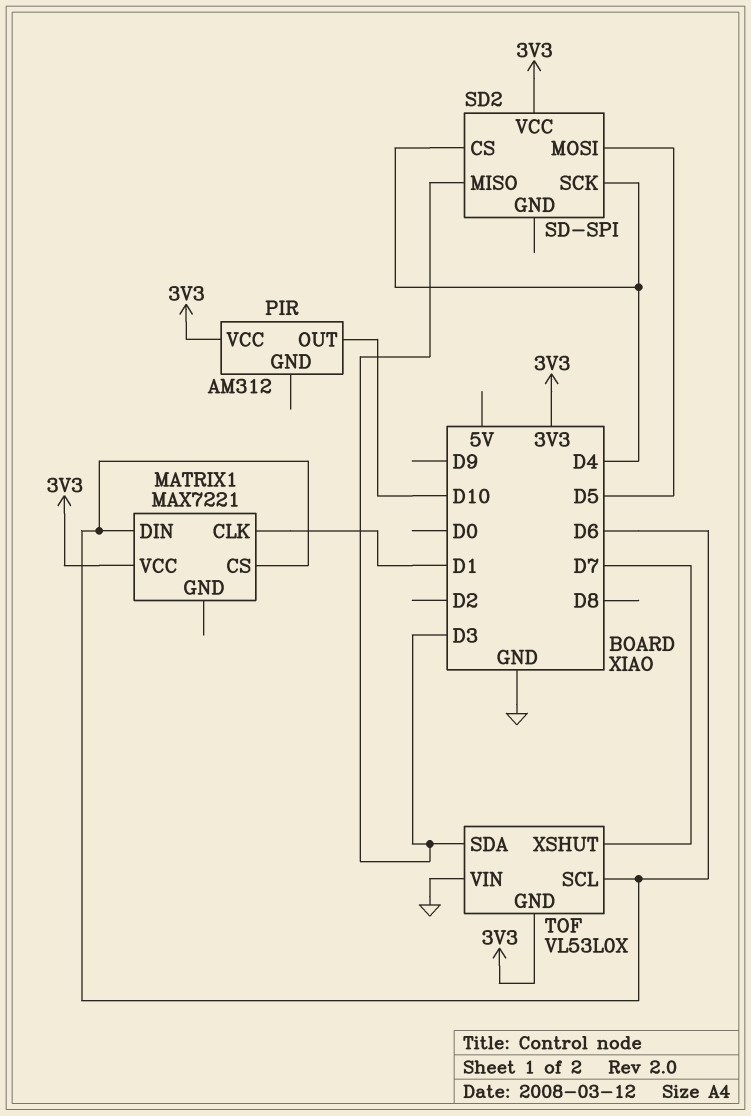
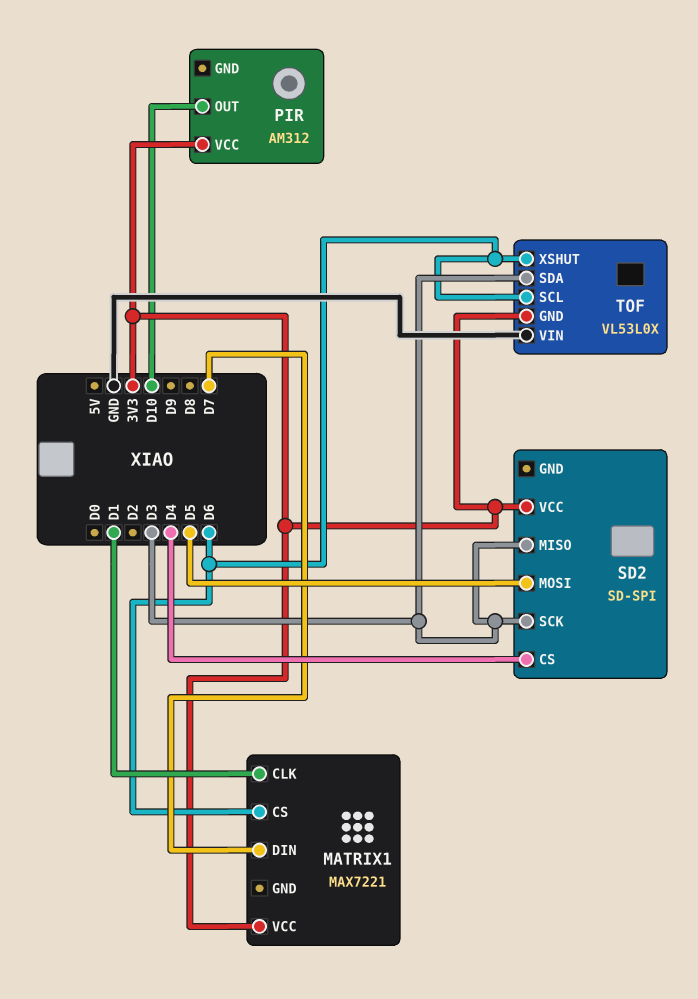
MATRIX1 pin DIN: D6 -> D7
SD2 pin SCK: D4 -> D3
TOF pin XSHUT: D7 -> D6

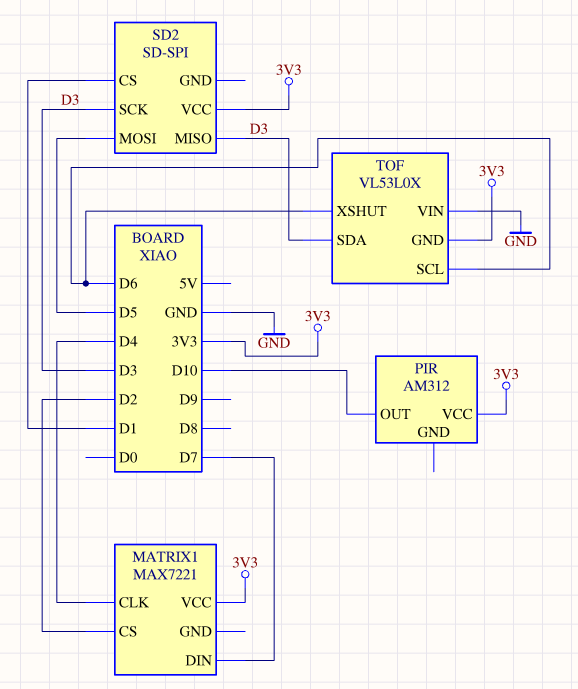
MATRIX1 pin CLK: D1 -> D4
MATRIX1 pin CS: D6 -> D2
SD2 pin CS: D4 -> D1

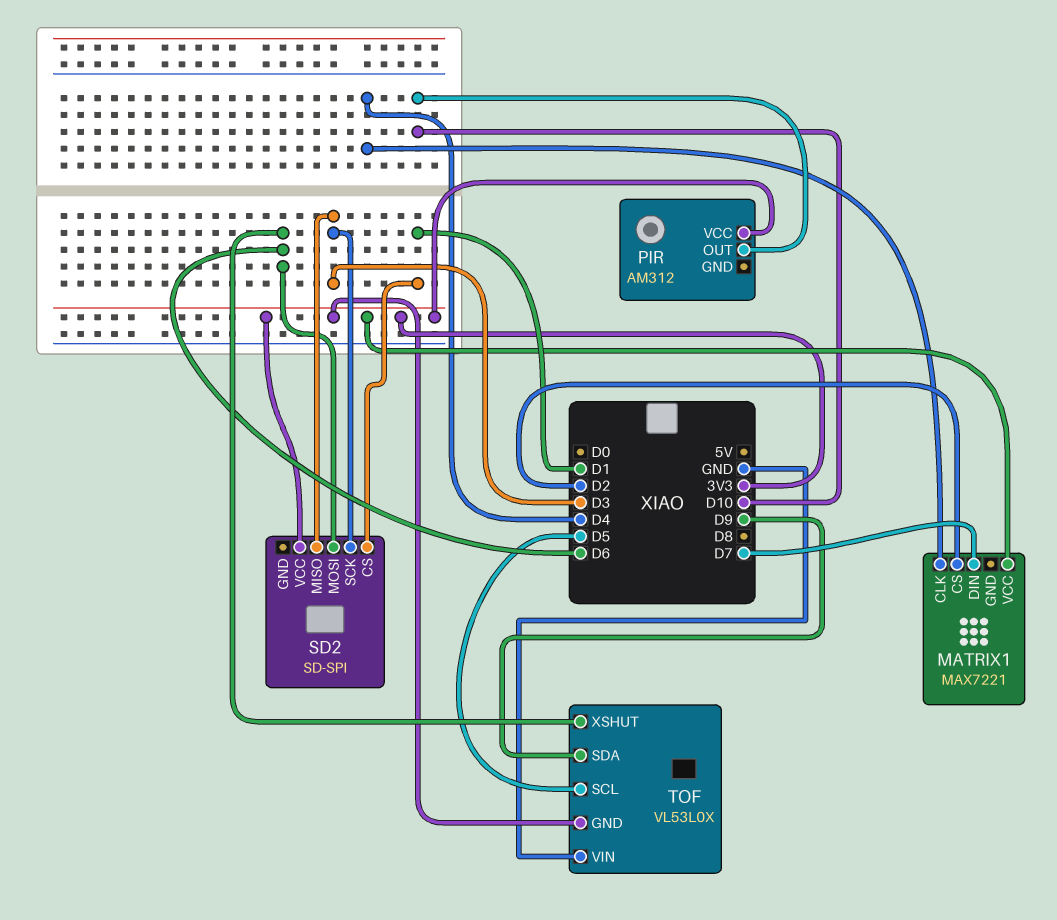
SD2 pin MOSI: D5 -> D6
TOF pin SCL: D6 -> D5
TOF pin SDA: D3 -> D9

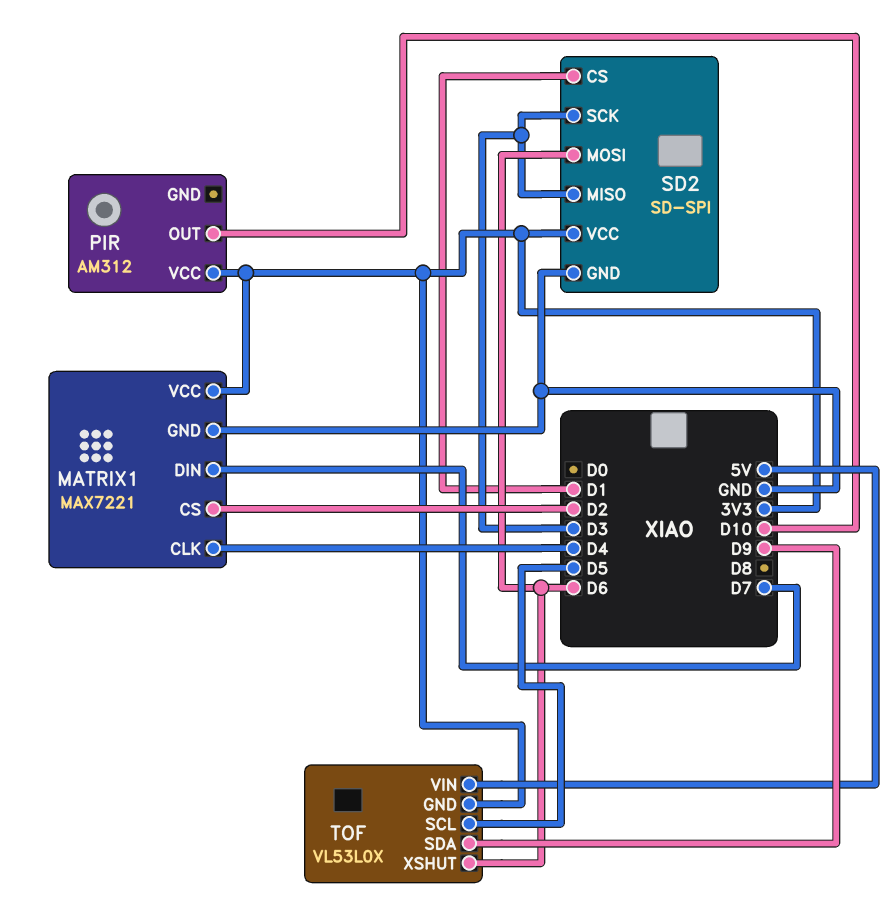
MATRIX1 pin GND: none -> GND
SD2 pin GND: none -> GND
TOF pin VIN: GND -> 5V

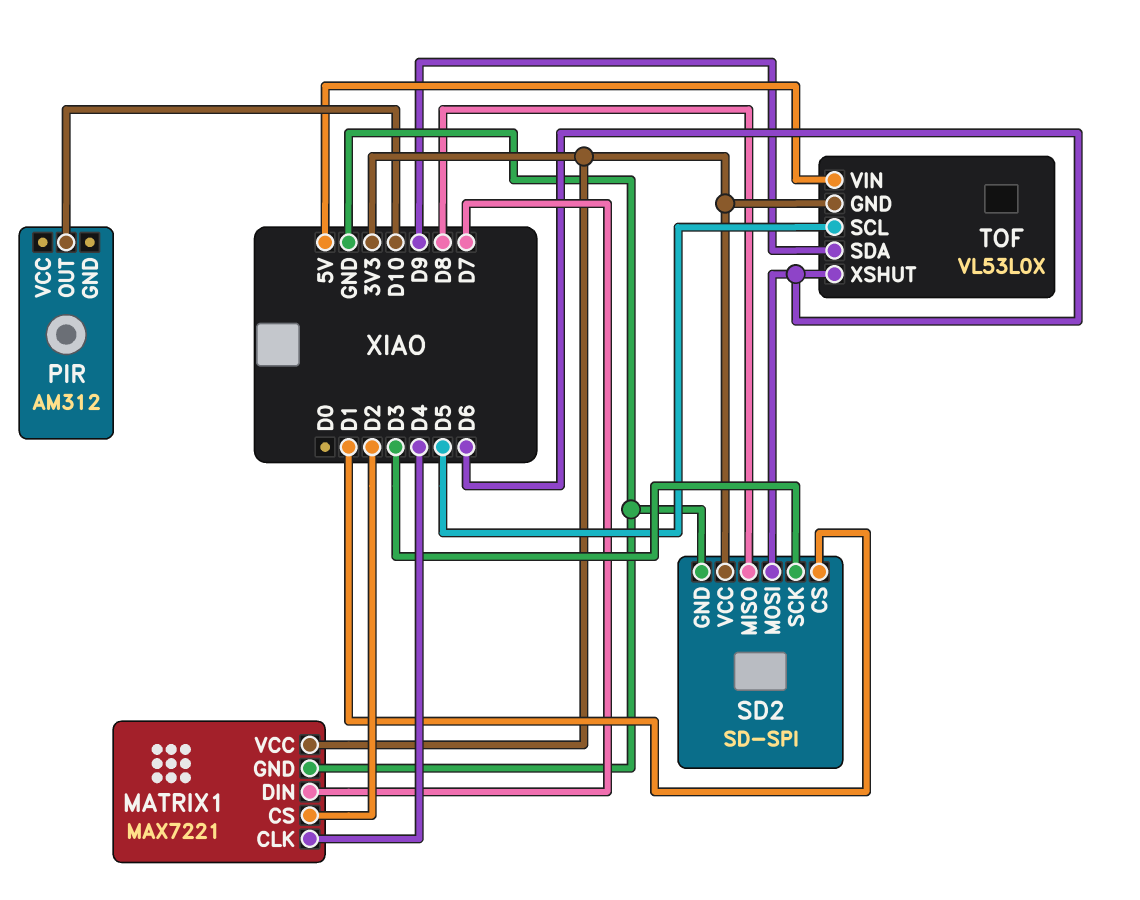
PIR pin VCC: 3V3 -> none
SD2 pin MISO: D3 -> D8

